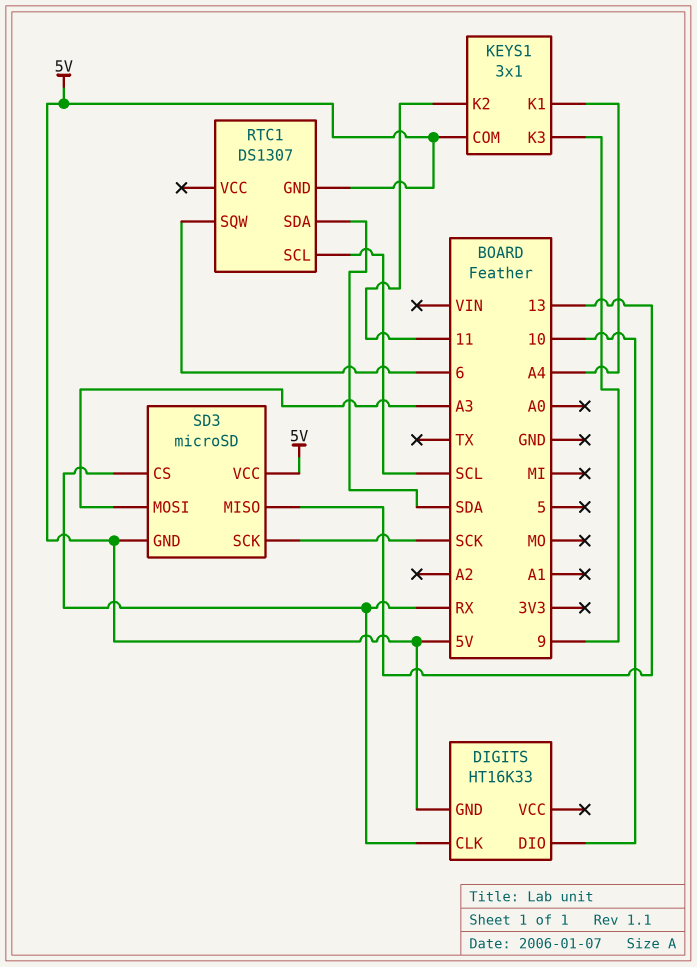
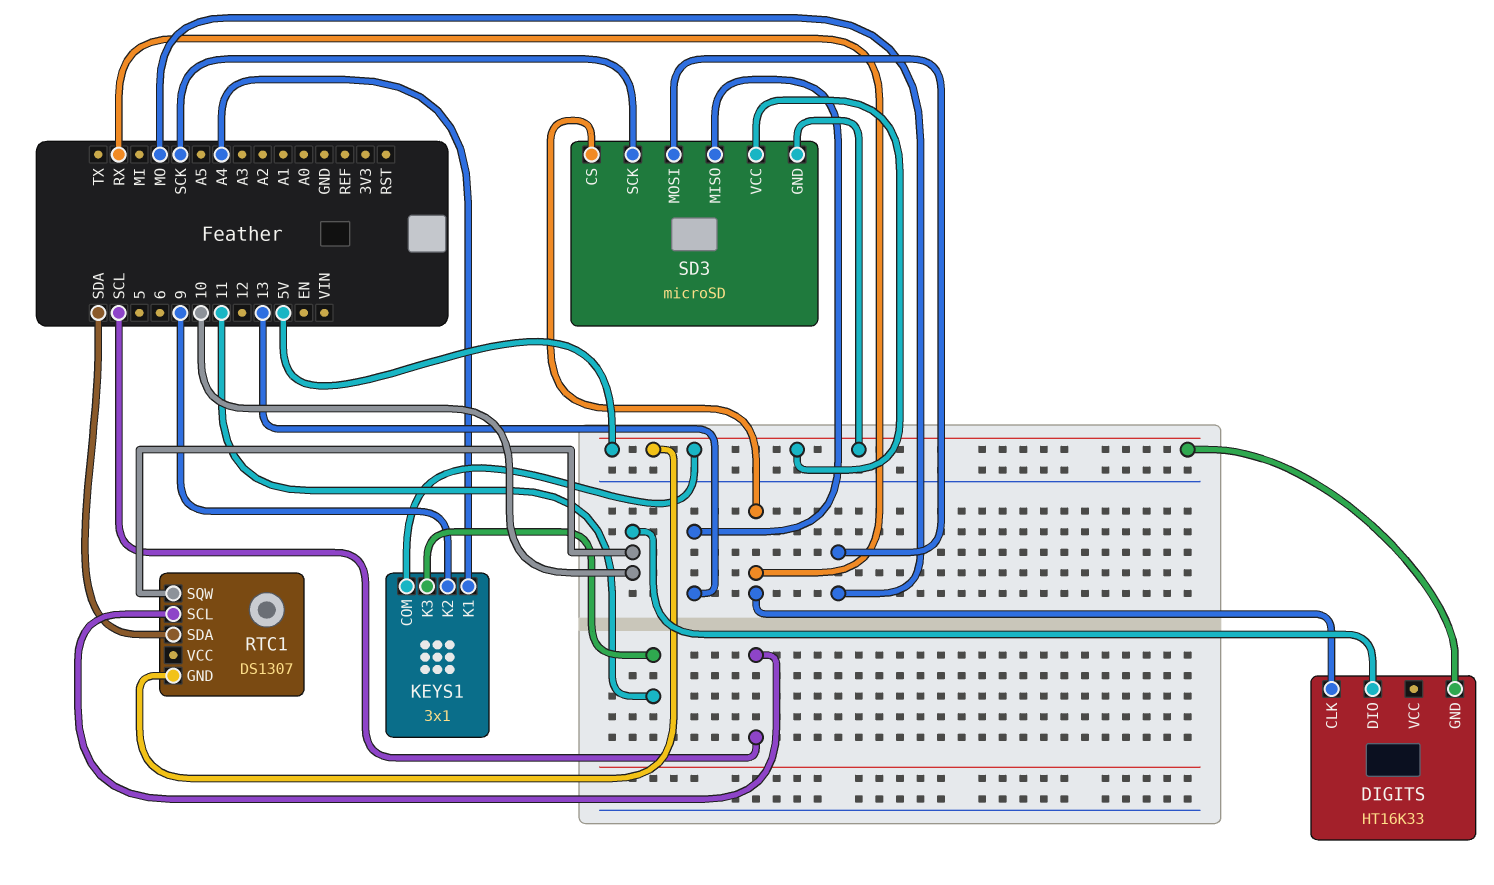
KEYS1 pin K2: 11 -> 9
KEYS1 pin K3: 9 -> 11
RTC1 pin SQW: 6 -> 10
SD3 pin MOSI: A3 -> MO

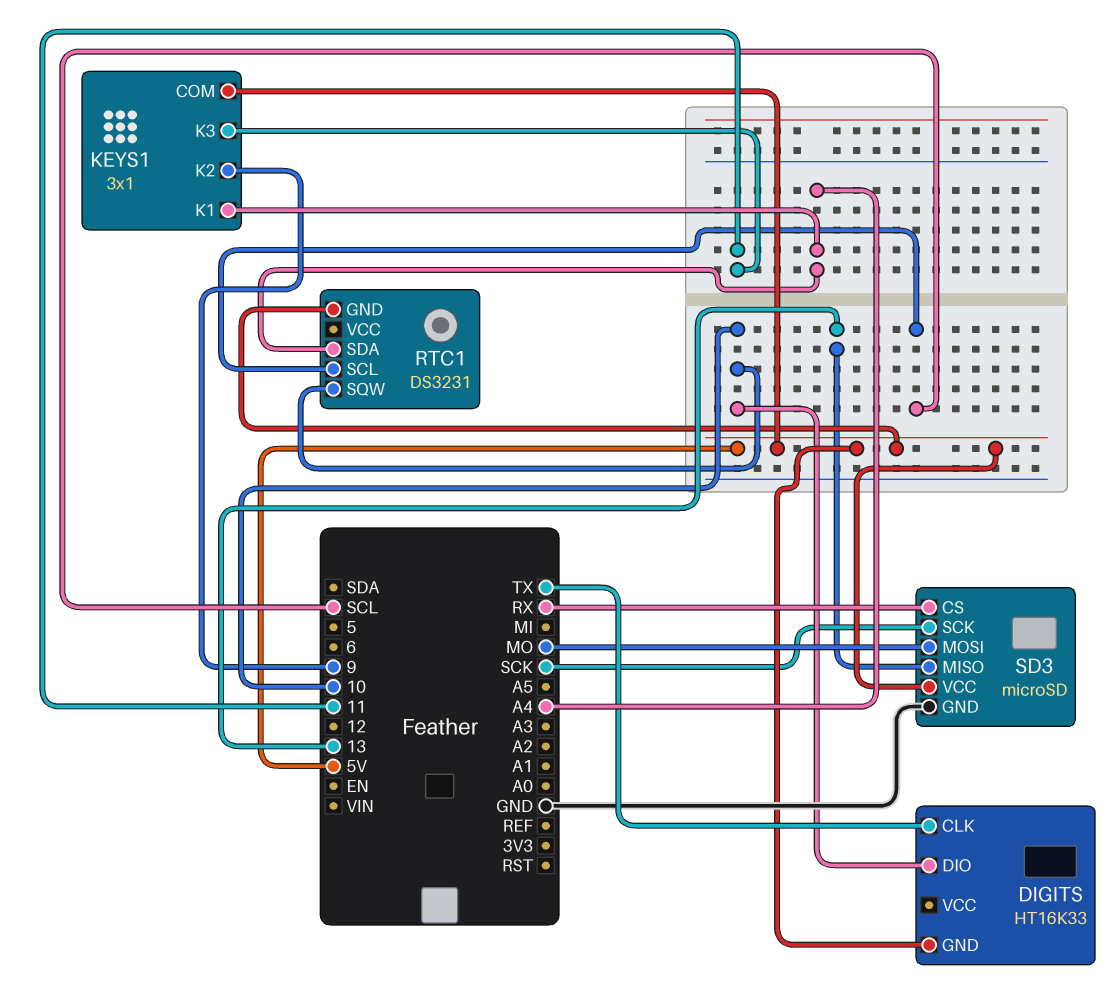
DIGITS pin CLK: RX -> TX
RTC1: DS1307 -> DS3231
RTC1 pin SDA: SDA -> A4
SD3 pin GND: 5V -> GND

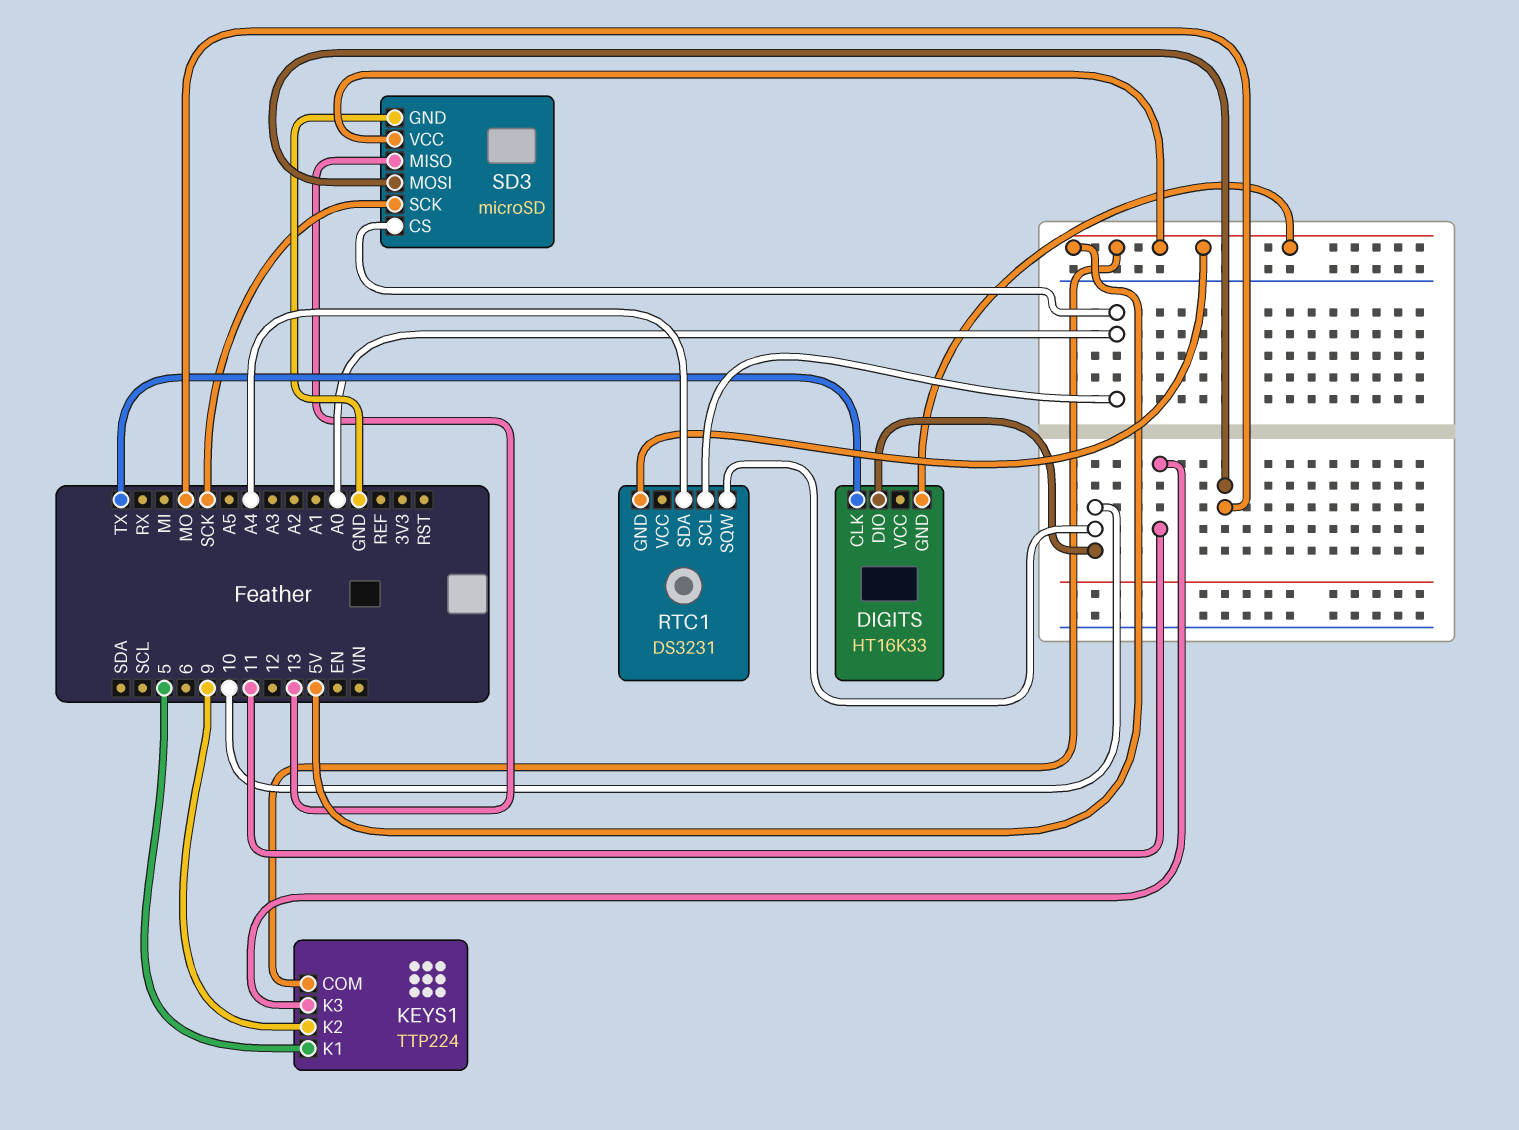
KEYS1: 3x1 -> TTP224
KEYS1 pin K1: A4 -> 5
RTC1 pin SCL: SCL -> A0
SD3 pin CS: RX -> A0

